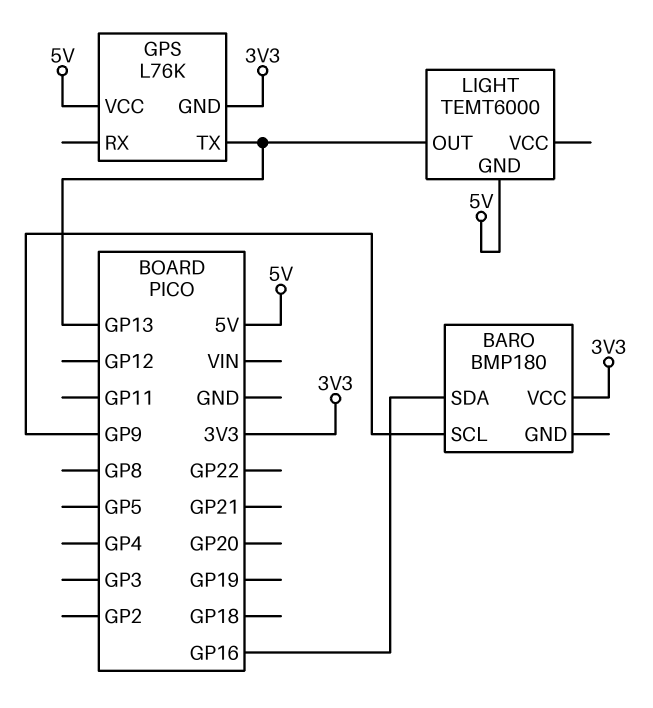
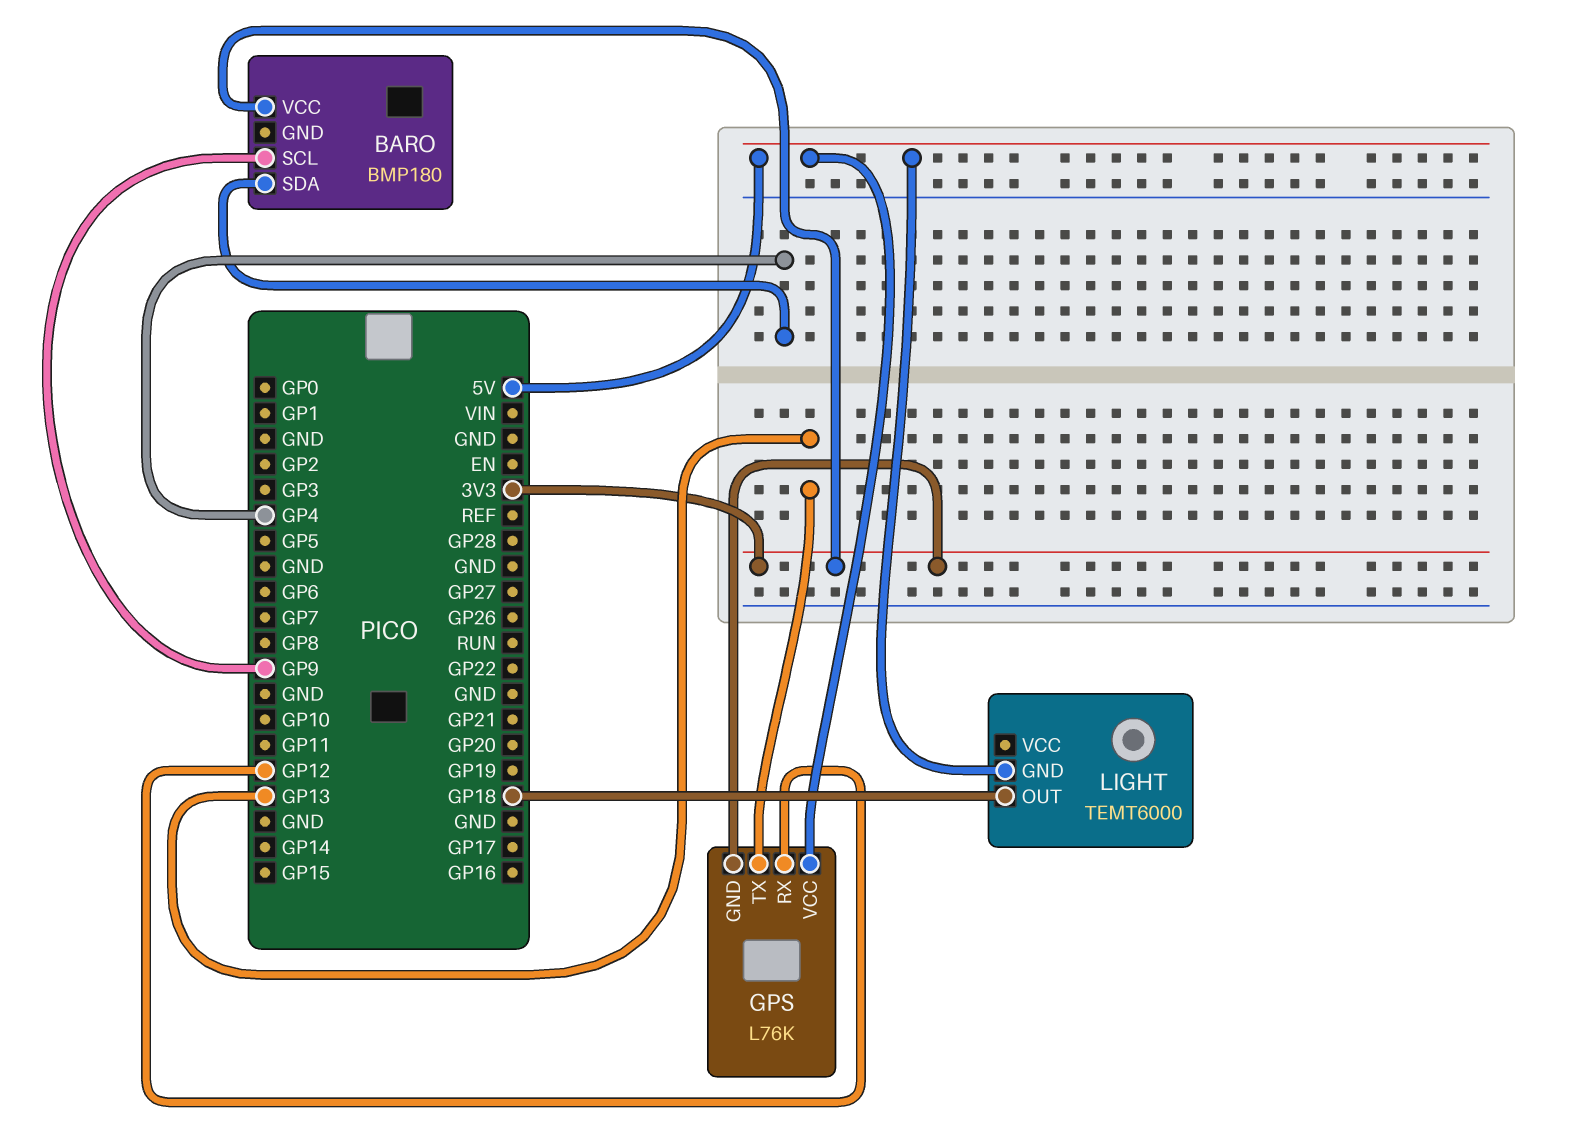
BARO pin SDA: GP16 -> GP4
GPS pin RX: none -> GP12
LIGHT pin OUT: GP13 -> GP18

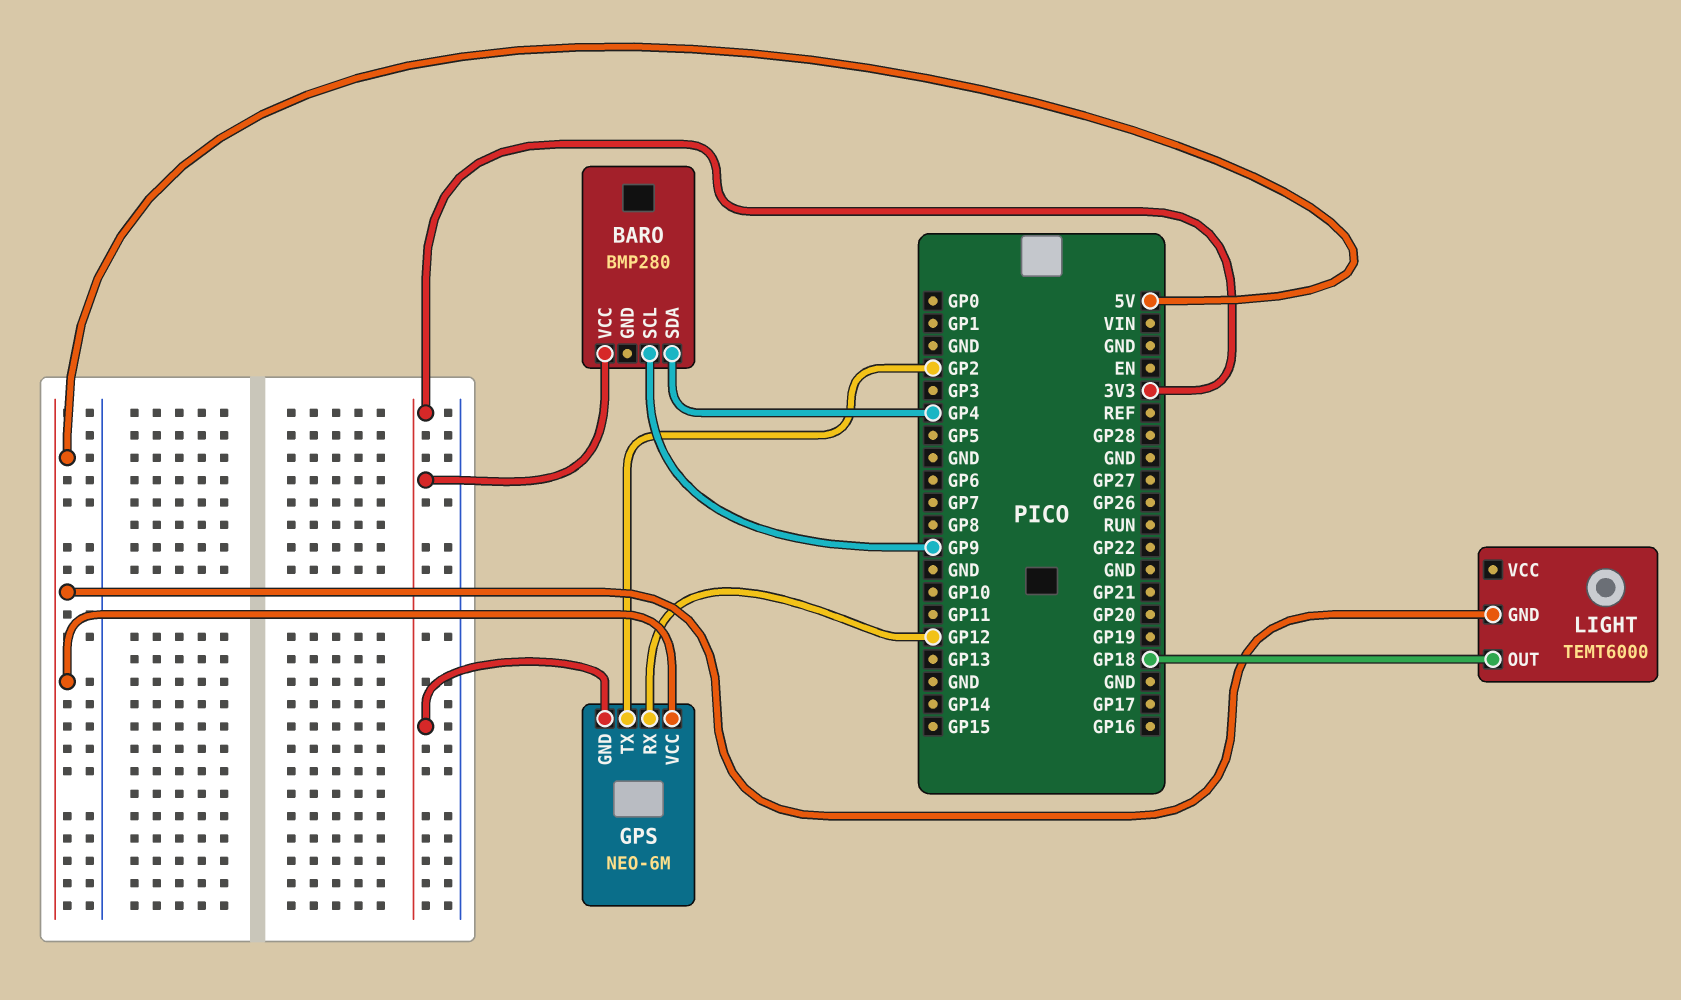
BARO: BMP180 -> BMP280
GPS: L76K -> NEO-6M
GPS pin TX: GP13 -> GP2

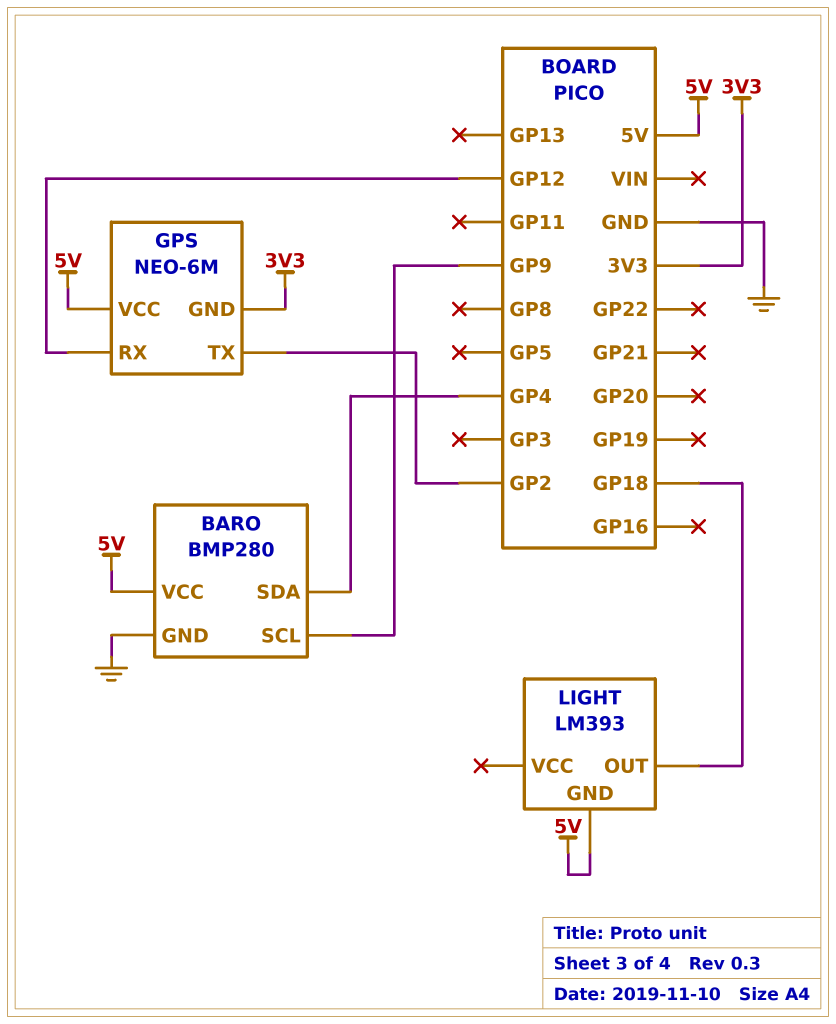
BARO pin GND: none -> GND
BARO pin VCC: 3V3 -> 5V
LIGHT: TEMT6000 -> LM393

